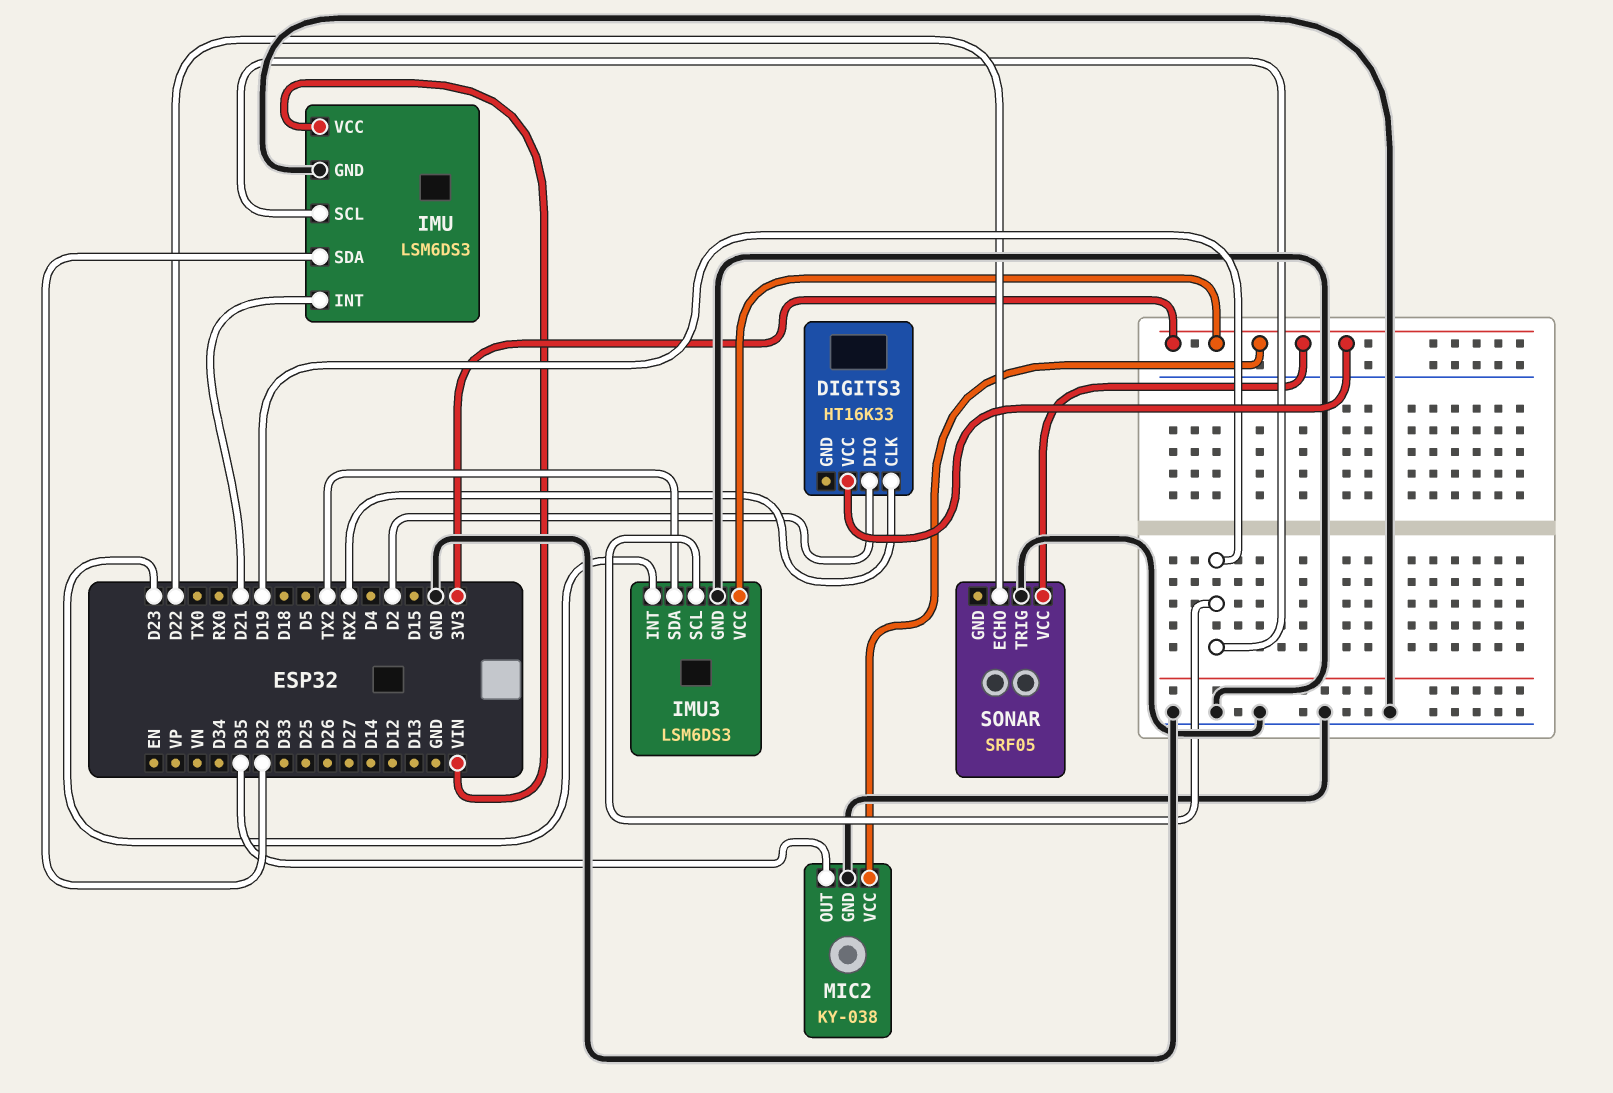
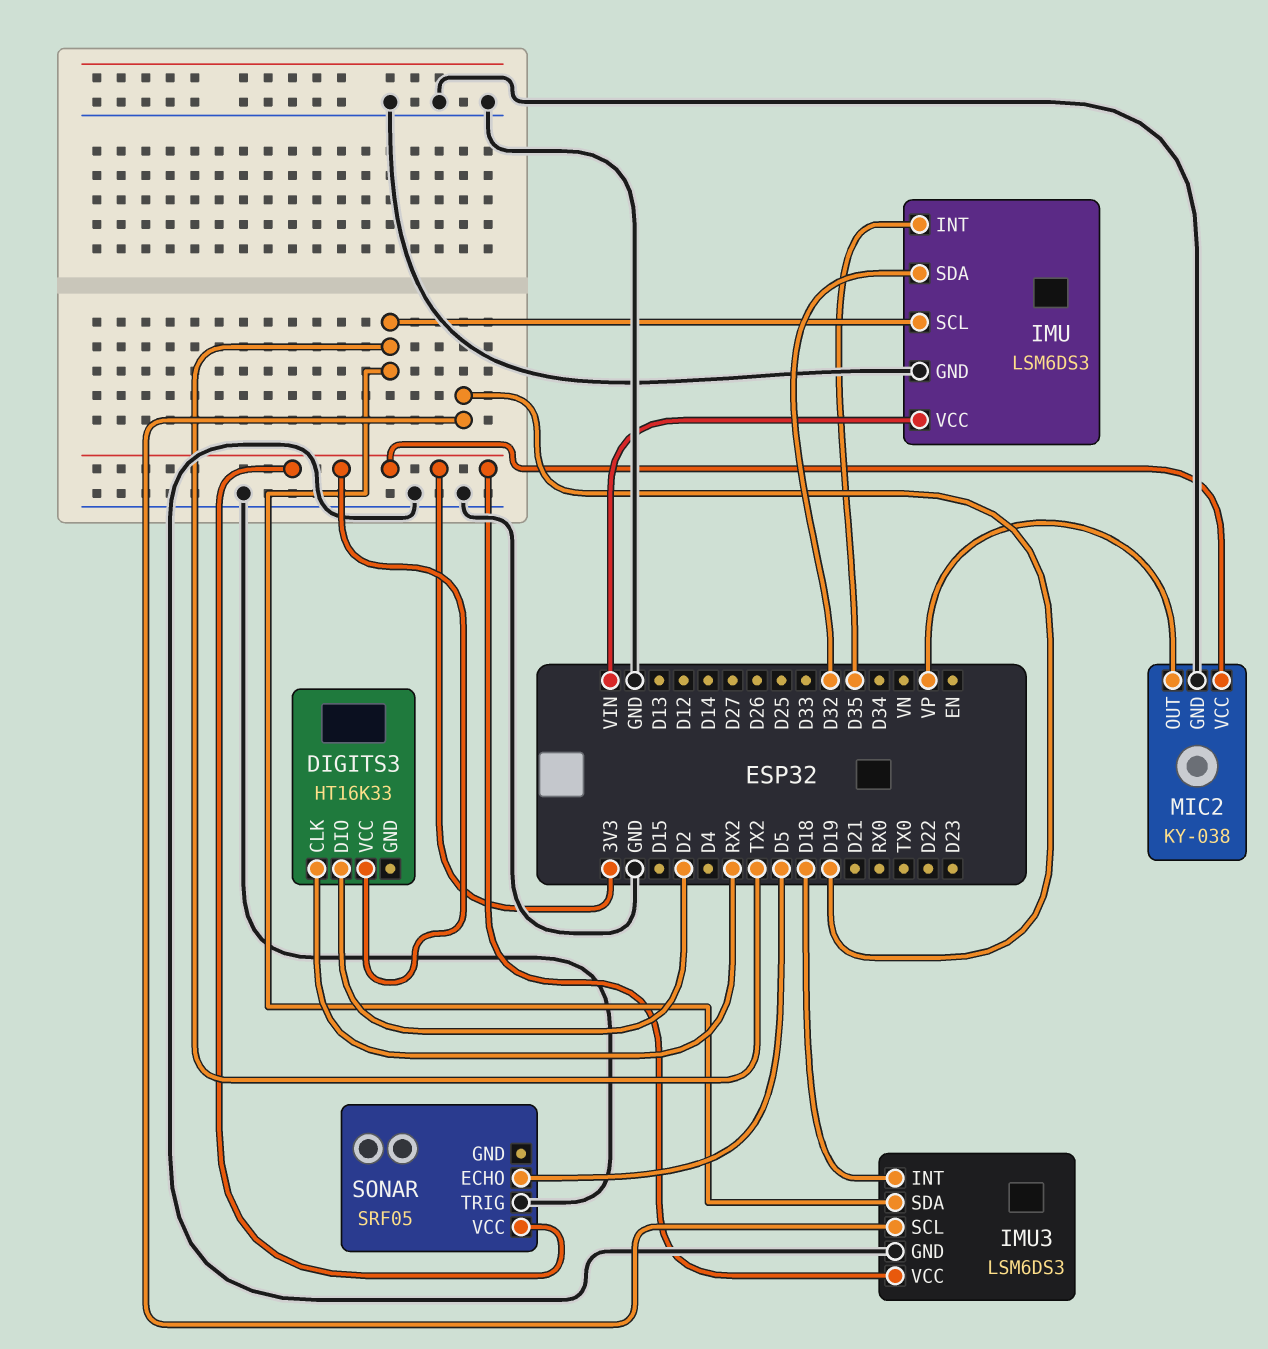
IMU pin INT: D21 -> D35
IMU pin SCL: D19 -> TX2
IMU3 pin INT: D23 -> D18
MIC2 pin OUT: D35 -> VP
SONAR pin ECHO: D22 -> D5

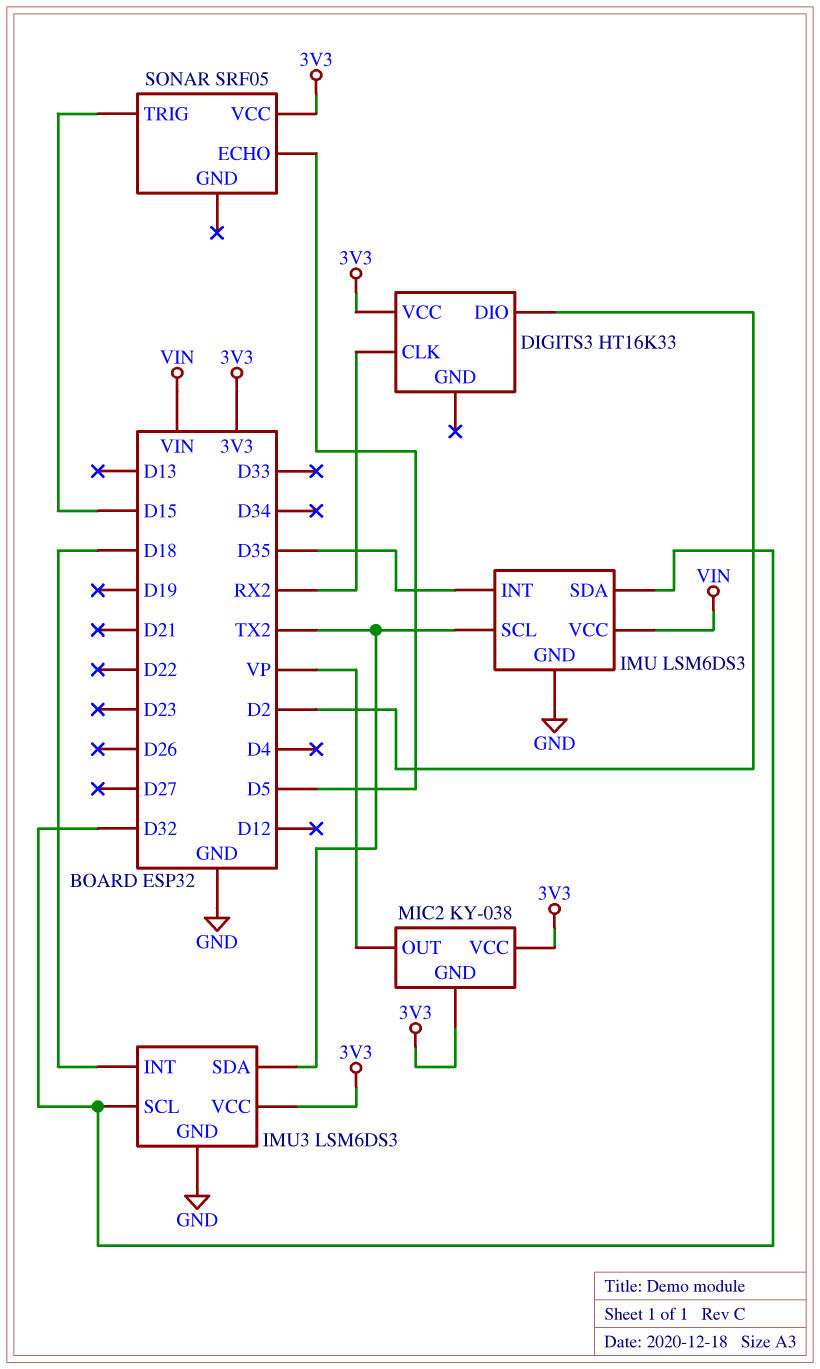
IMU3 pin SCL: D19 -> D32
MIC2 pin GND: GND -> 3V3
SONAR pin TRIG: GND -> D15

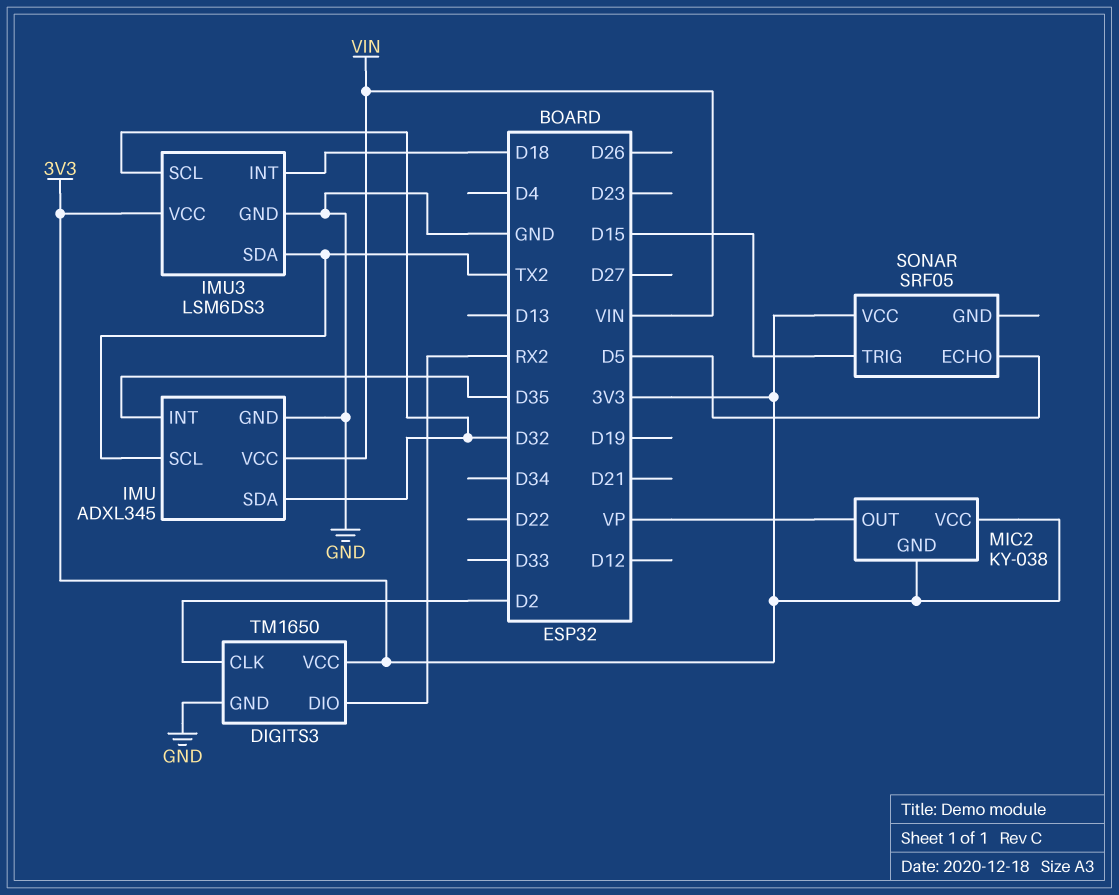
DIGITS3: HT16K33 -> TM1650
DIGITS3 pin CLK: RX2 -> D2
DIGITS3 pin DIO: D2 -> RX2
DIGITS3 pin GND: none -> GND
IMU: LSM6DS3 -> ADXL345

